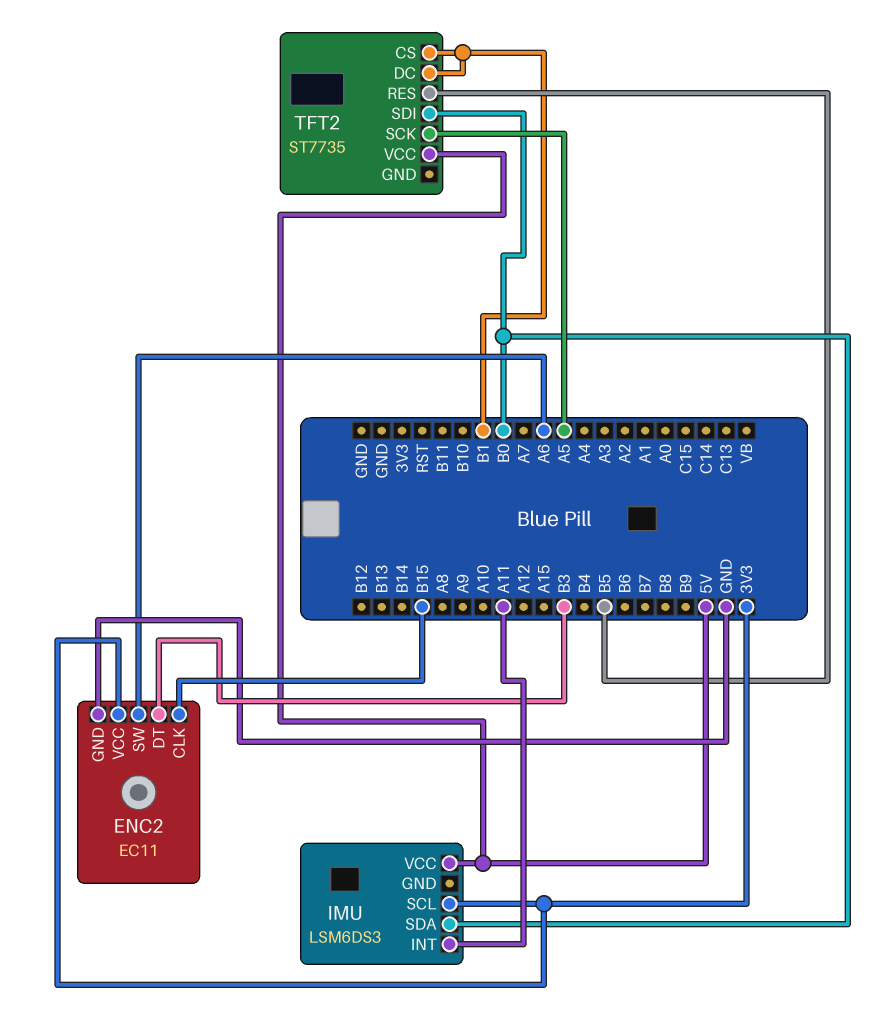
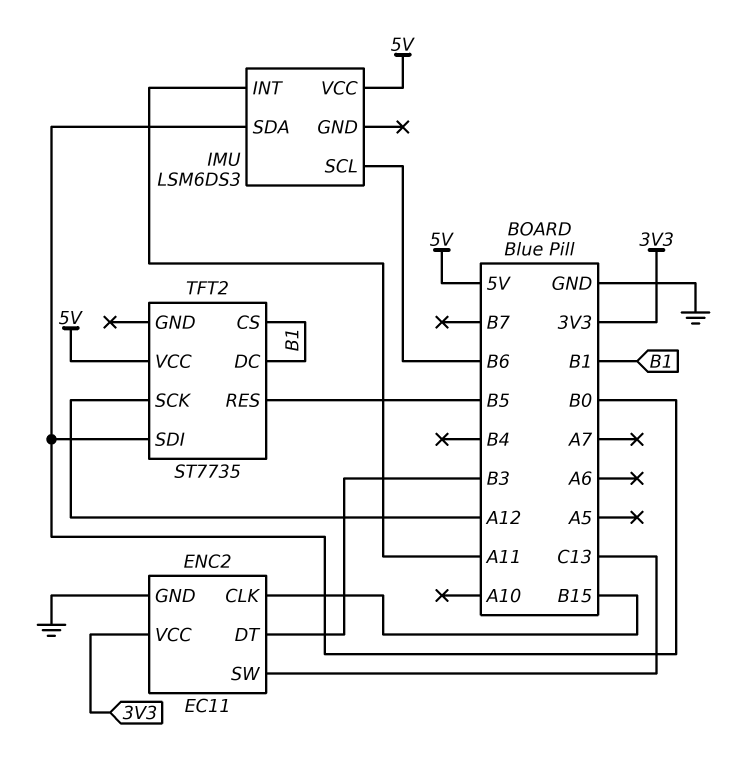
ENC2 pin SW: A6 -> C13
IMU pin SCL: 3V3 -> B6
TFT2 pin SCK: A5 -> A12

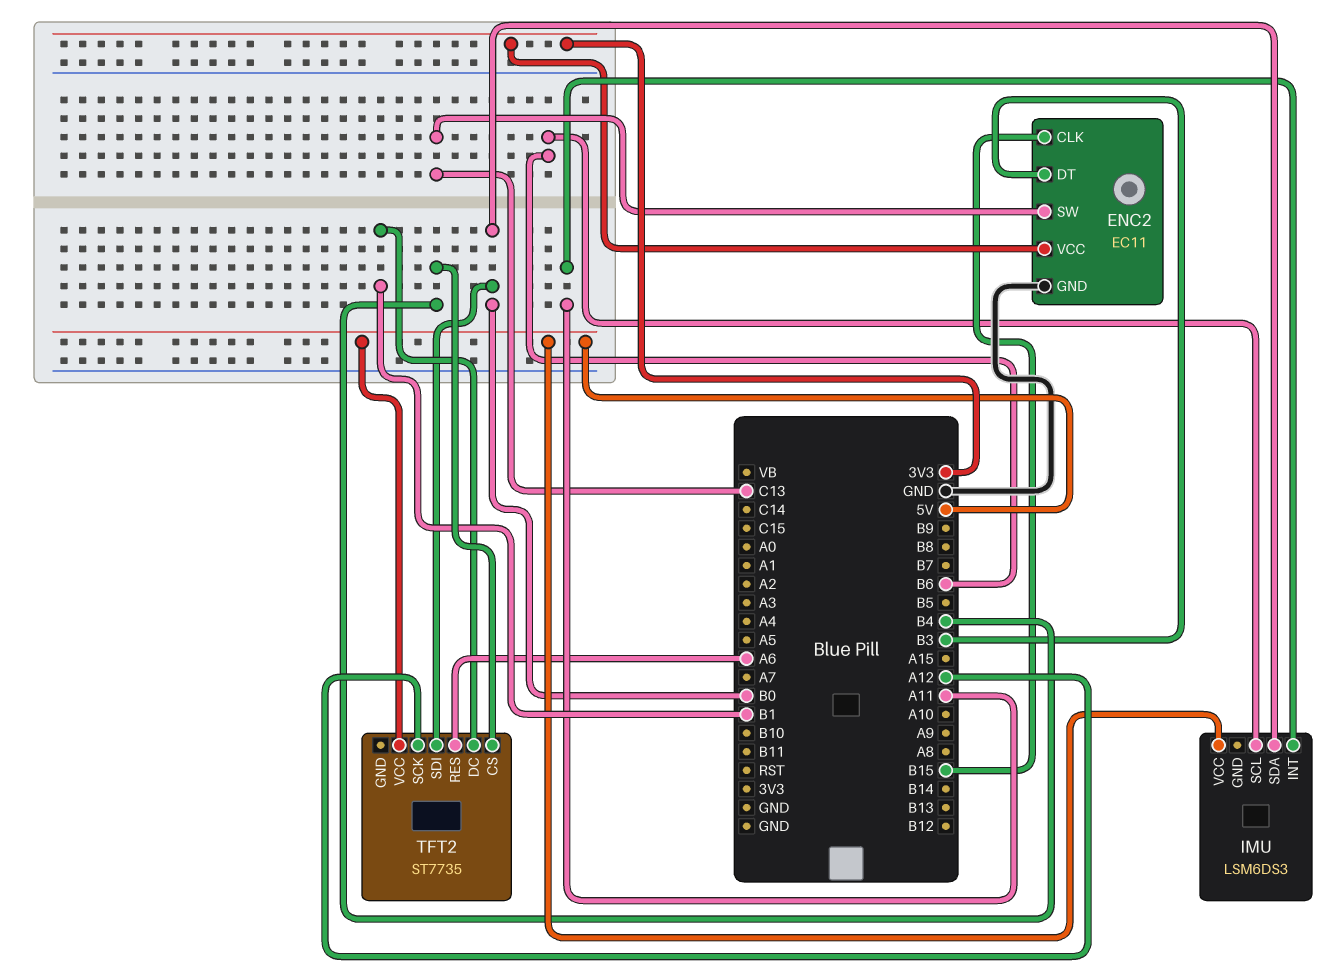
TFT2 pin CS: B1 -> B4
TFT2 pin RES: B5 -> A6

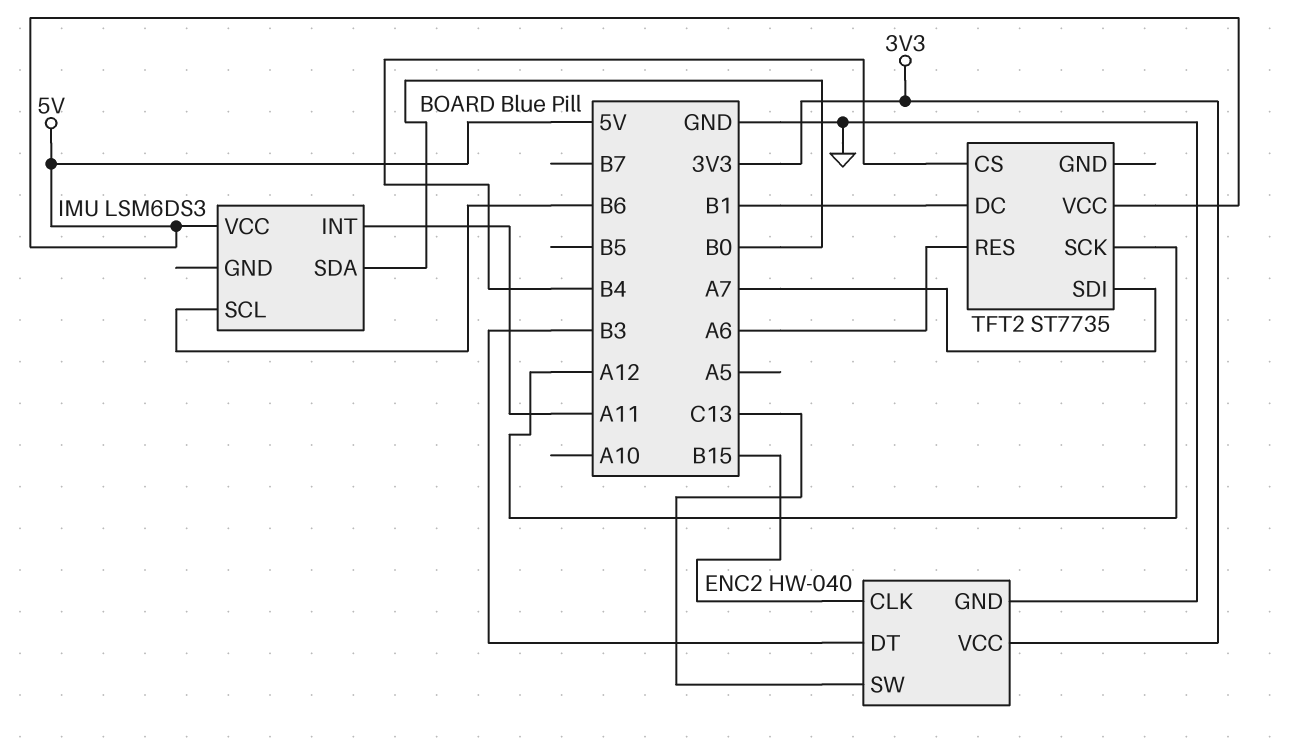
ENC2: EC11 -> HW-040
TFT2 pin SDI: B0 -> A7

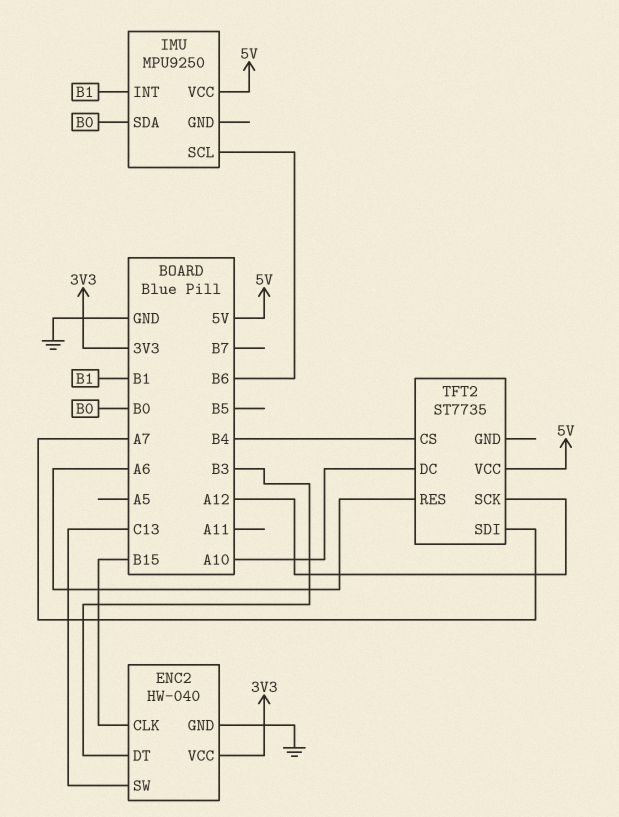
IMU: LSM6DS3 -> MPU9250
IMU pin INT: A11 -> B1
TFT2 pin DC: B1 -> A10

